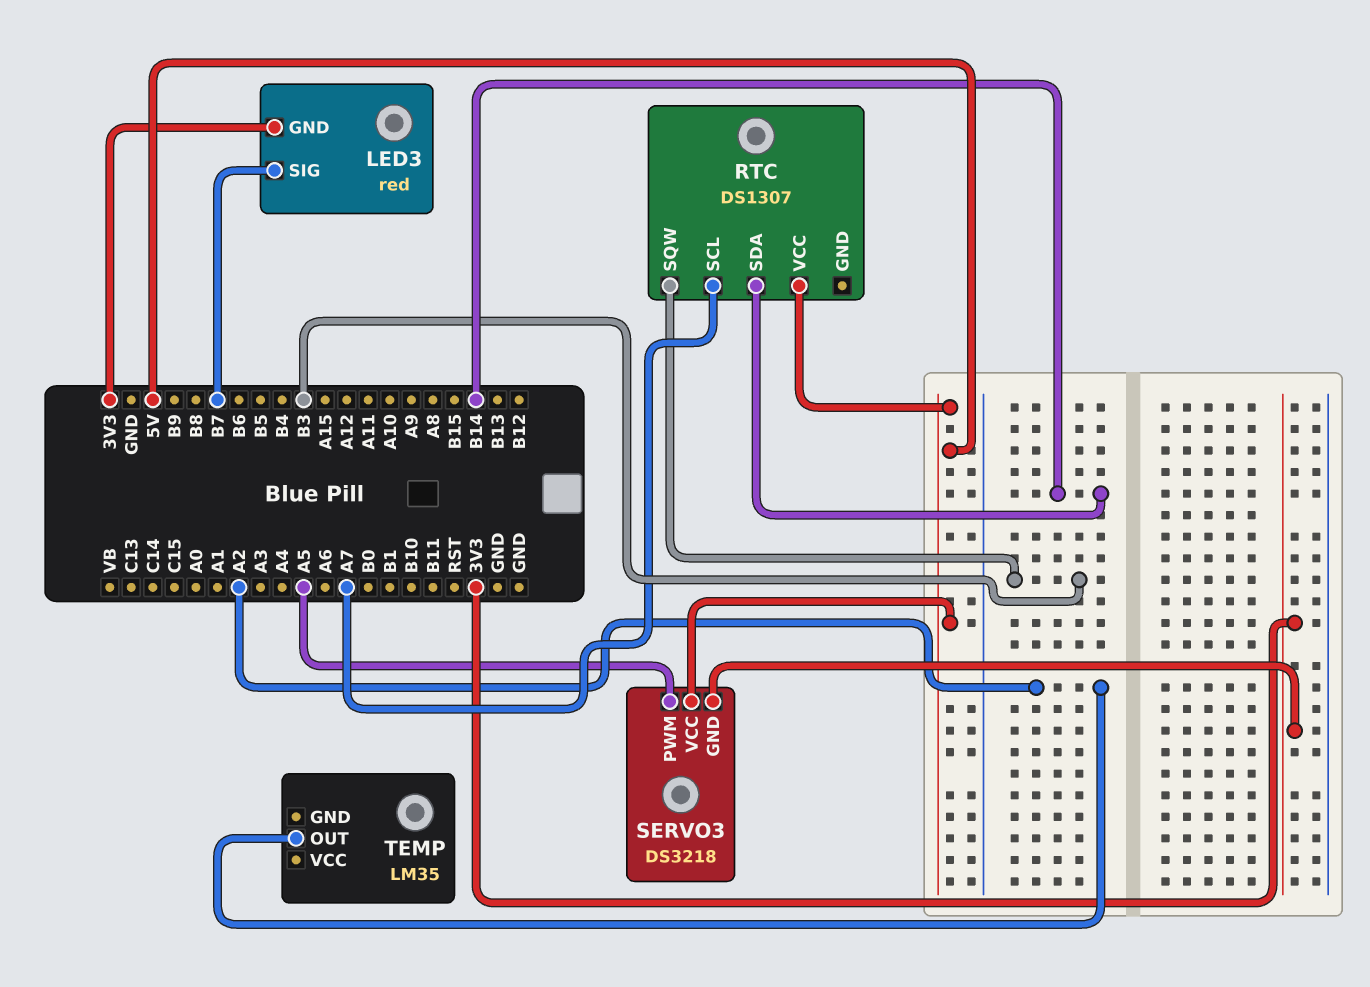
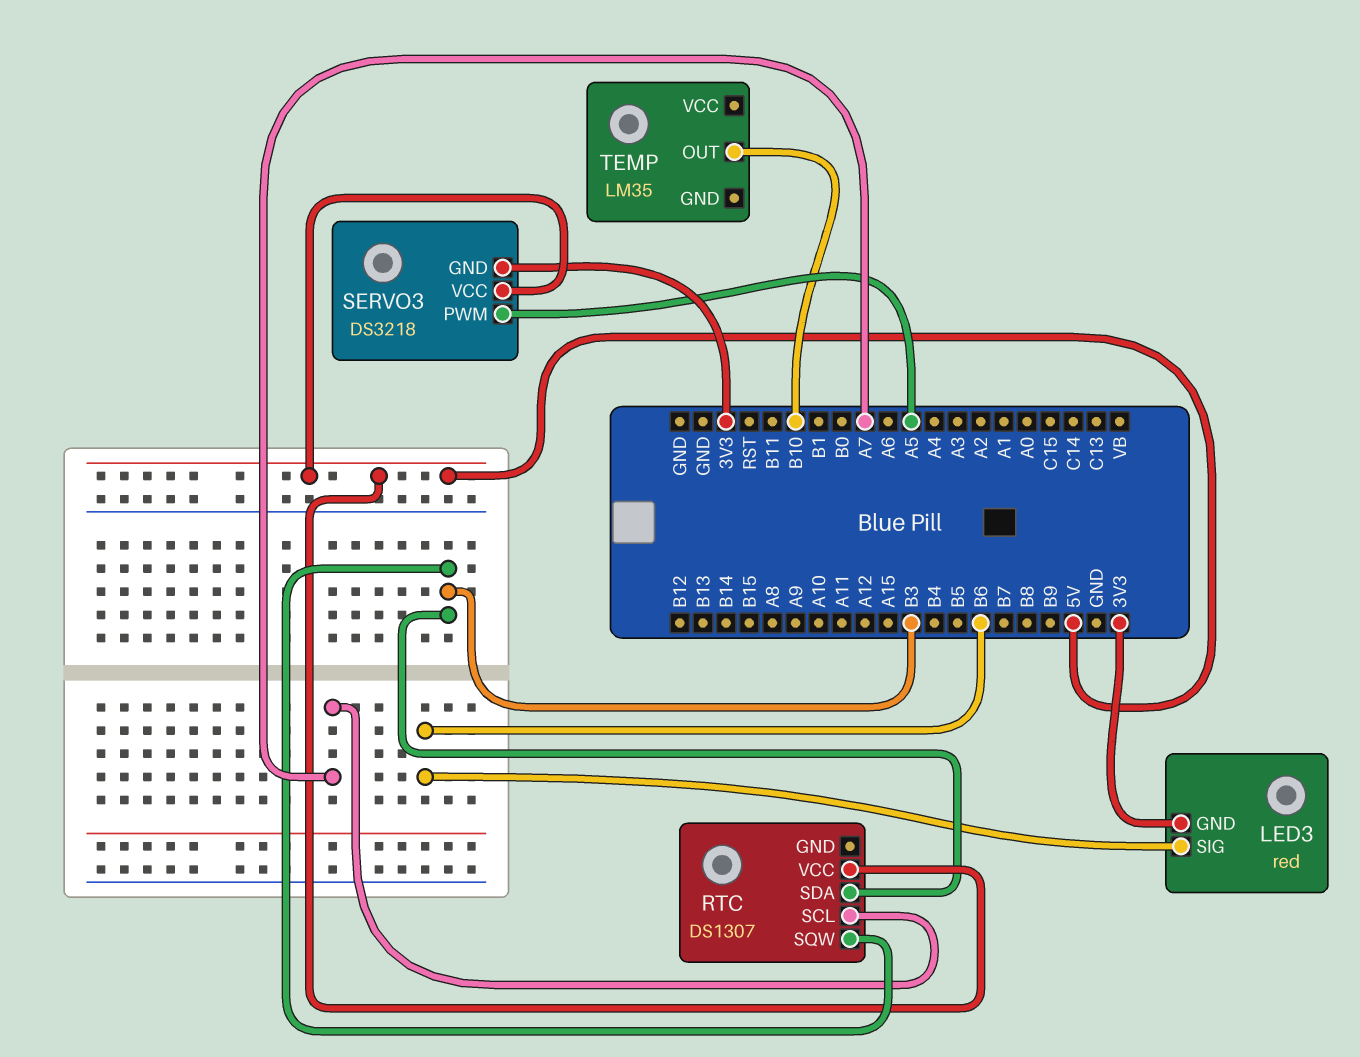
LED3 pin SIG: B7 -> B6
RTC pin SDA: B14 -> B3
TEMP pin OUT: A2 -> B10

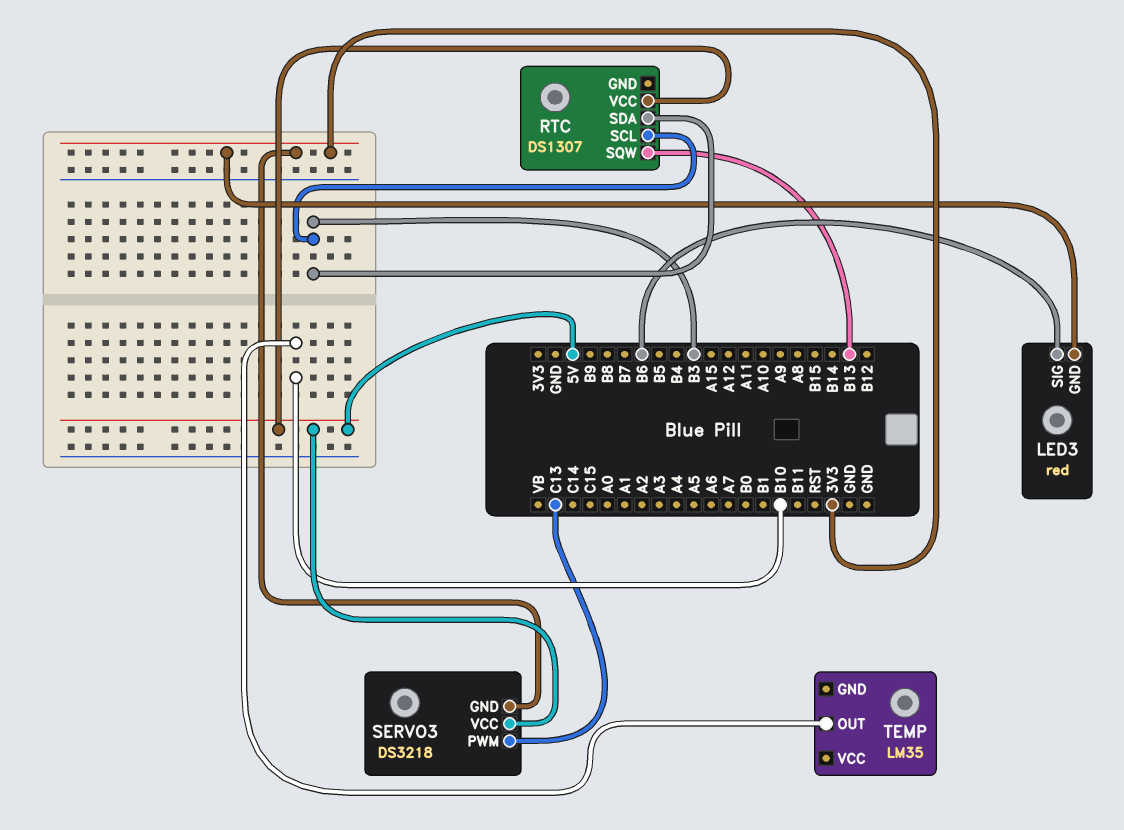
RTC pin SCL: A7 -> B3
RTC pin SQW: B3 -> B13
SERVO3 pin PWM: A5 -> C13

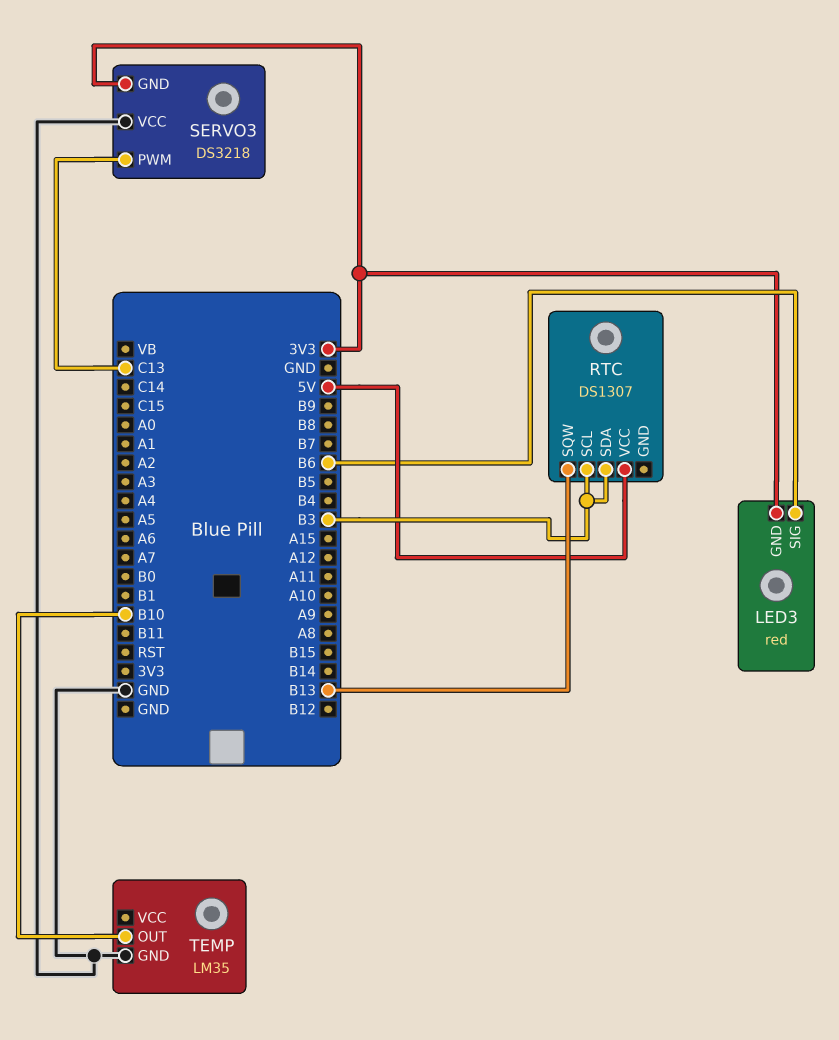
SERVO3 pin VCC: 5V -> GND
TEMP pin GND: none -> GND

